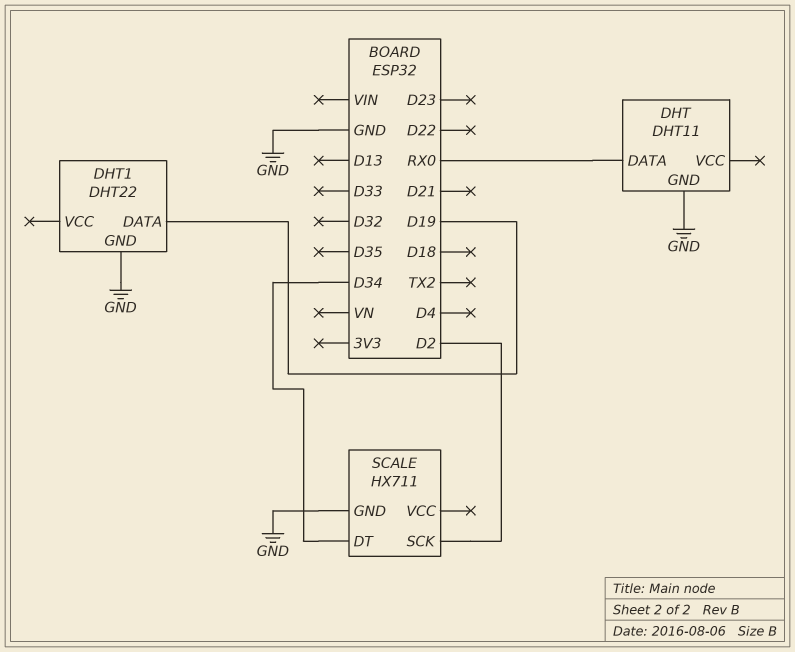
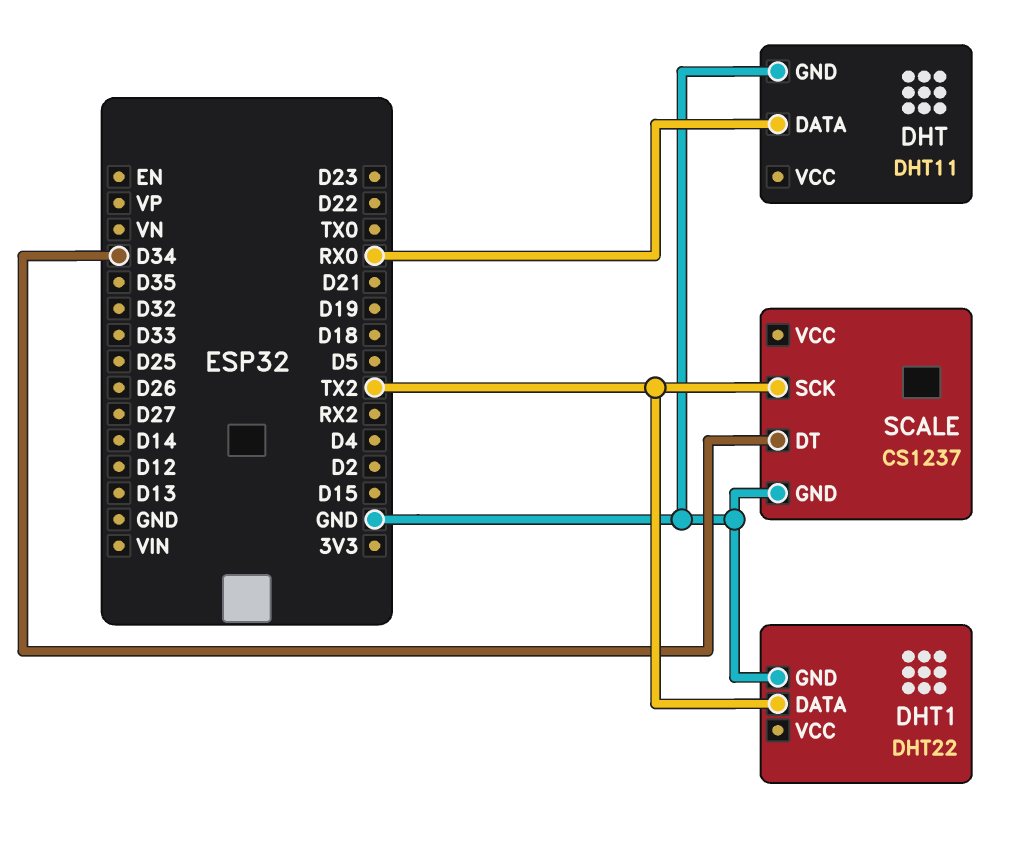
DHT1 pin DATA: D19 -> TX2
SCALE: HX711 -> CS1237
SCALE pin SCK: D2 -> TX2

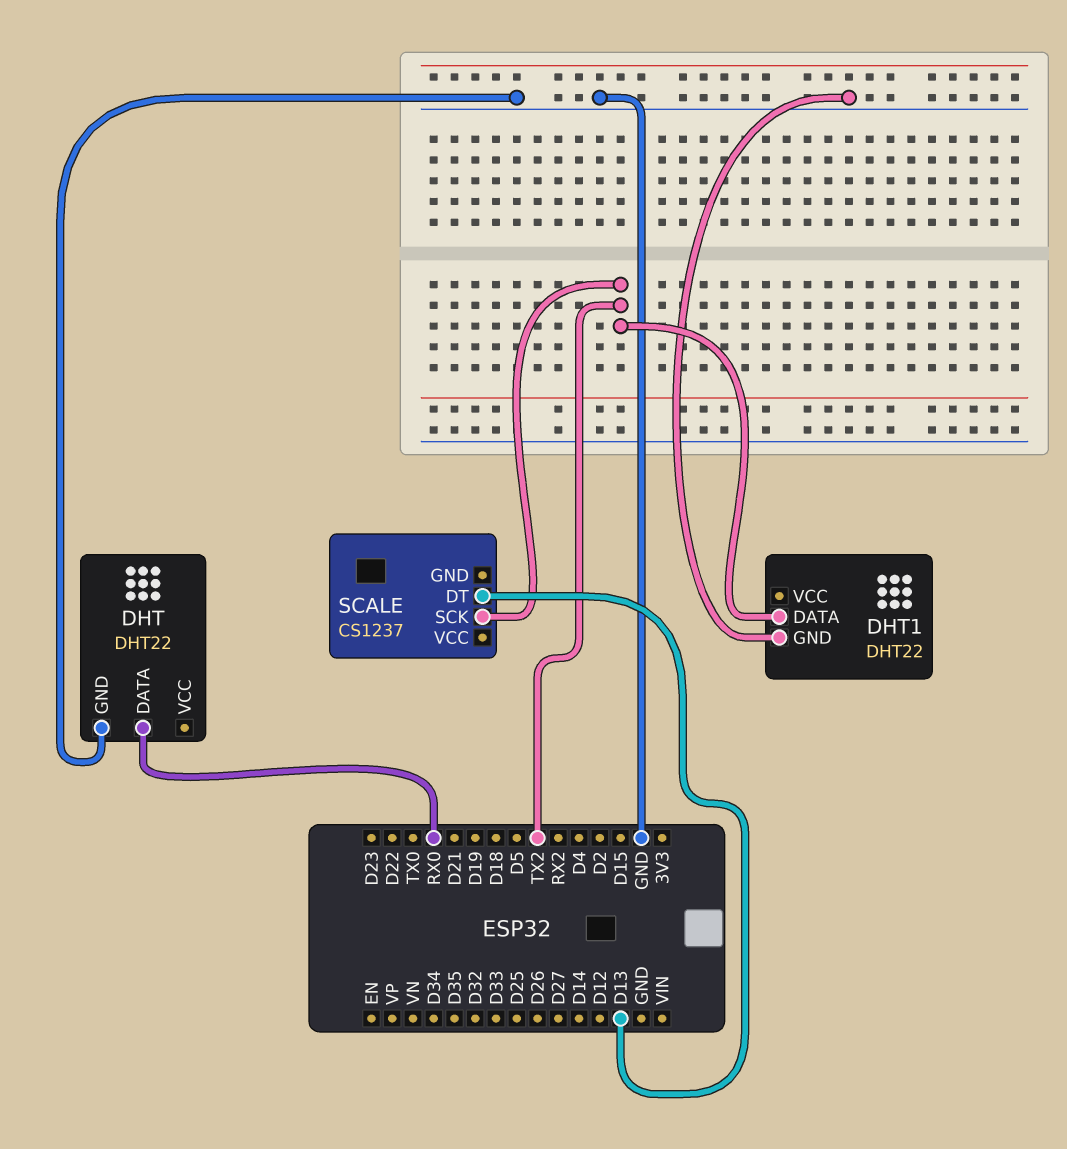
DHT: DHT11 -> DHT22
SCALE pin DT: D34 -> D13
SCALE pin GND: GND -> none

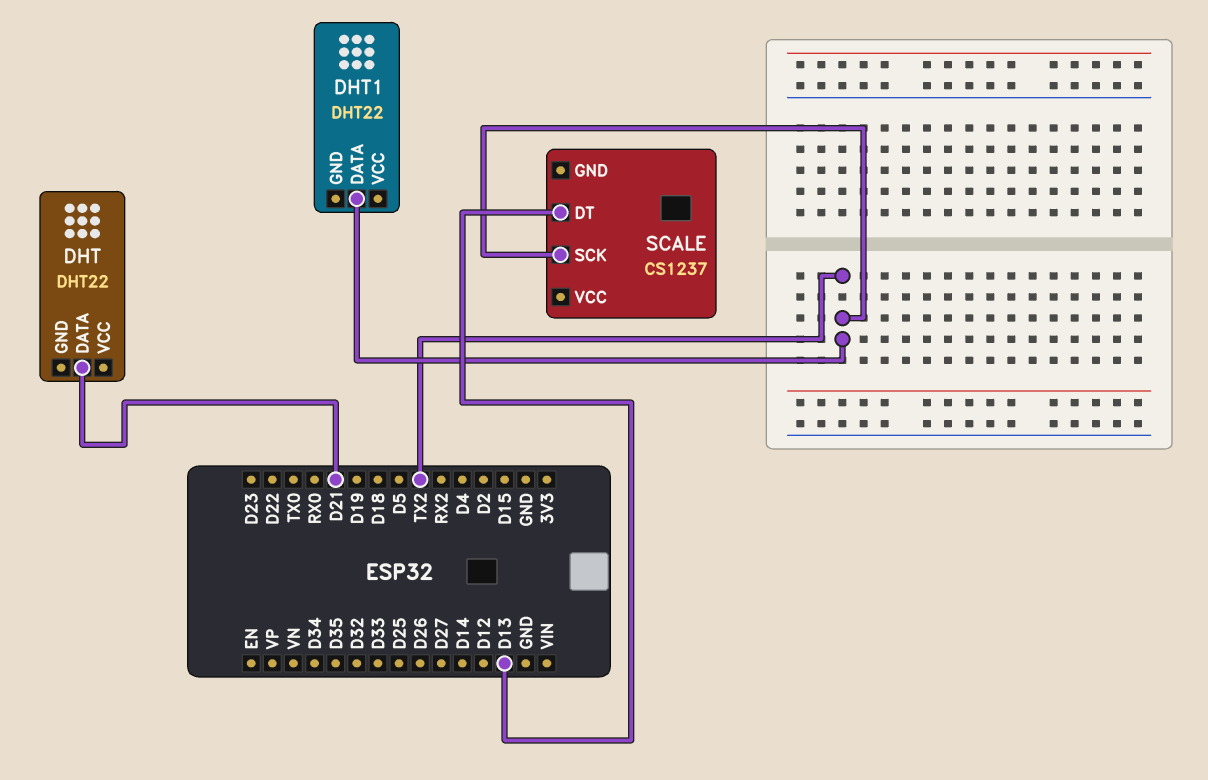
DHT pin DATA: RX0 -> D21
DHT pin GND: GND -> none
DHT1 pin GND: GND -> none

